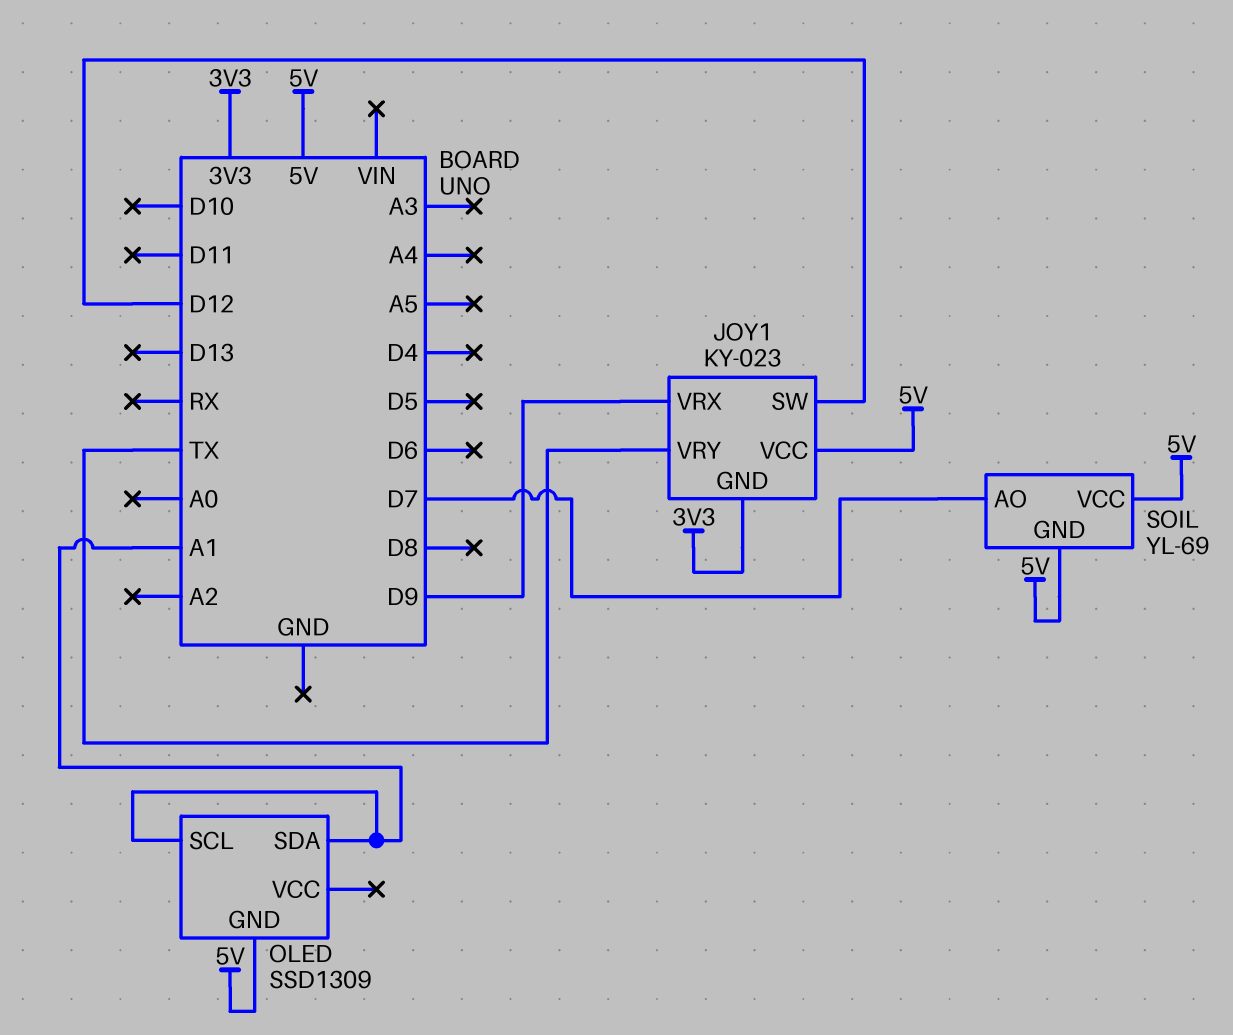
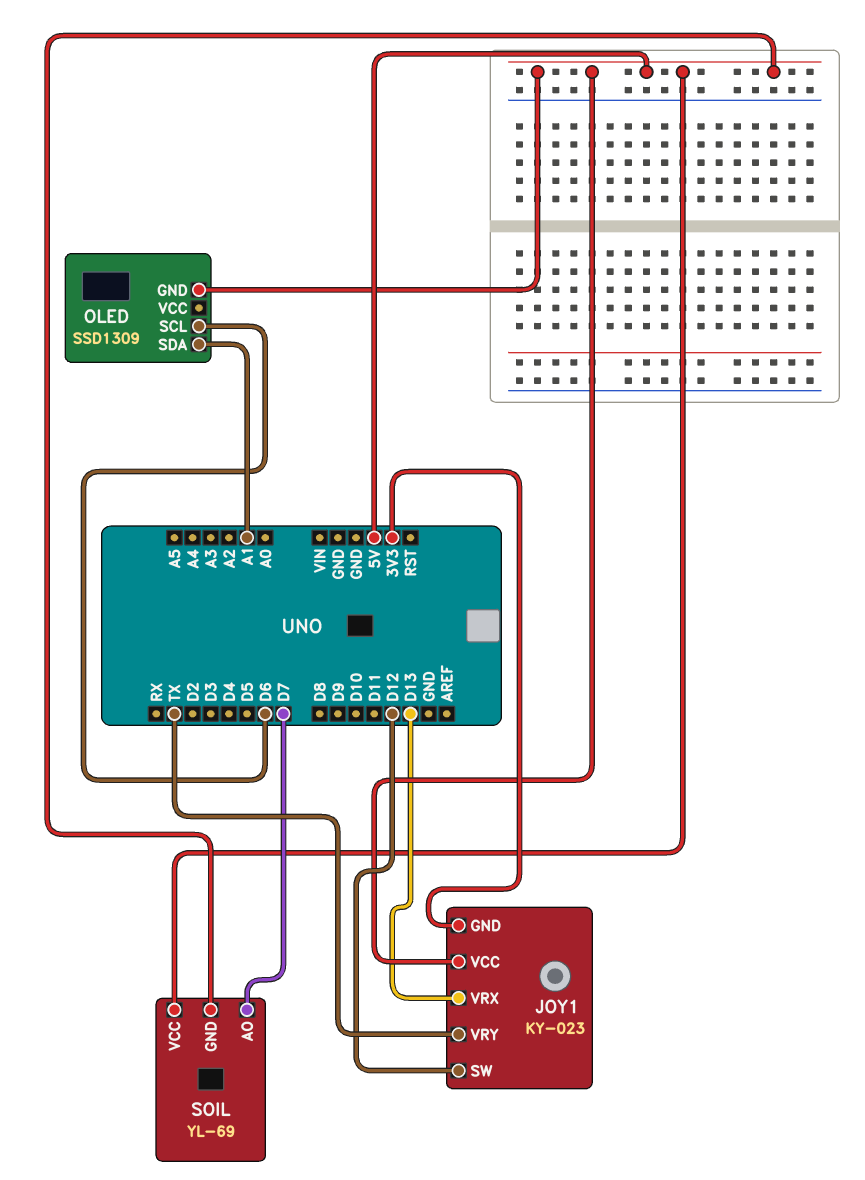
JOY1 pin VRX: D9 -> D13
OLED pin SCL: A1 -> D6

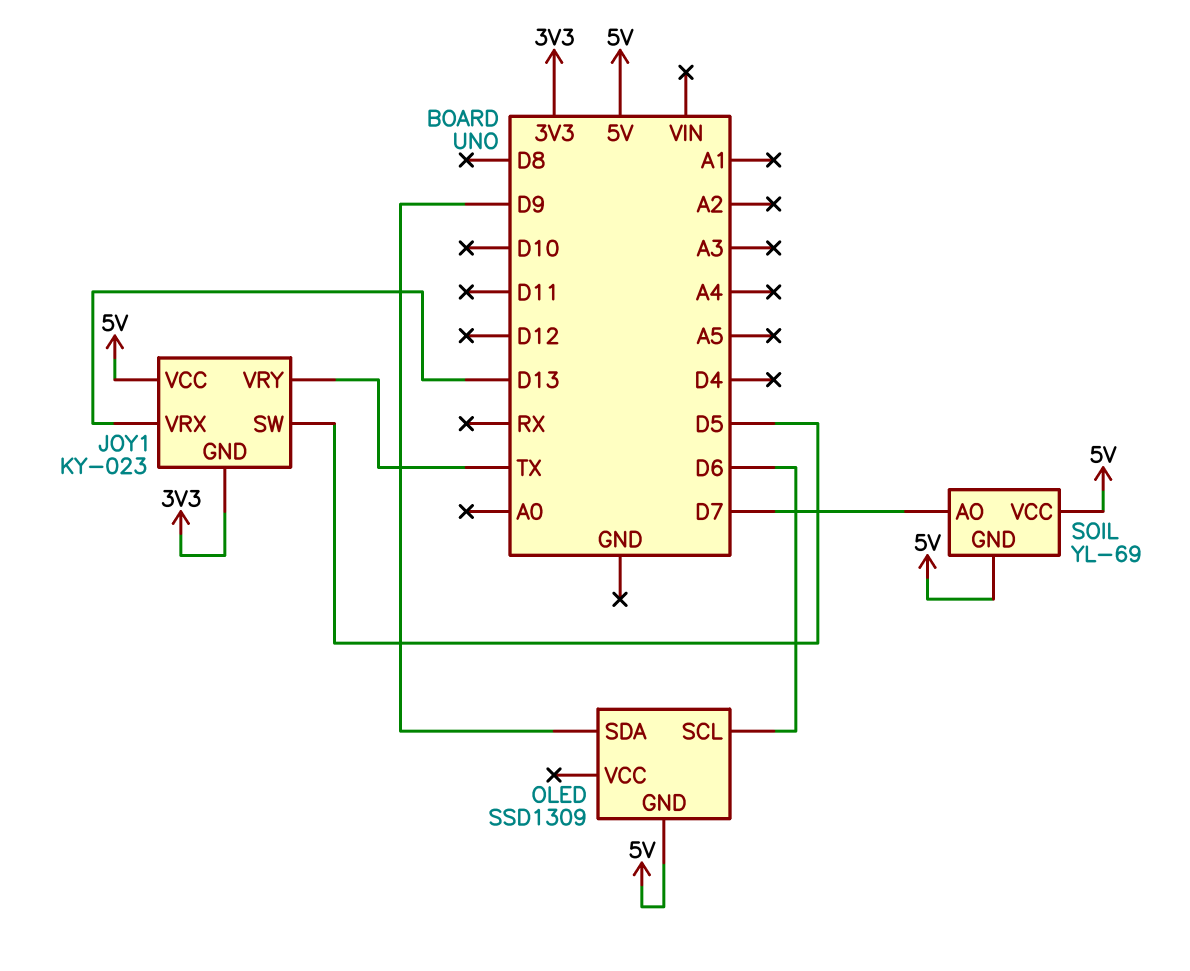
JOY1 pin SW: D12 -> D5
OLED pin SDA: A1 -> D9

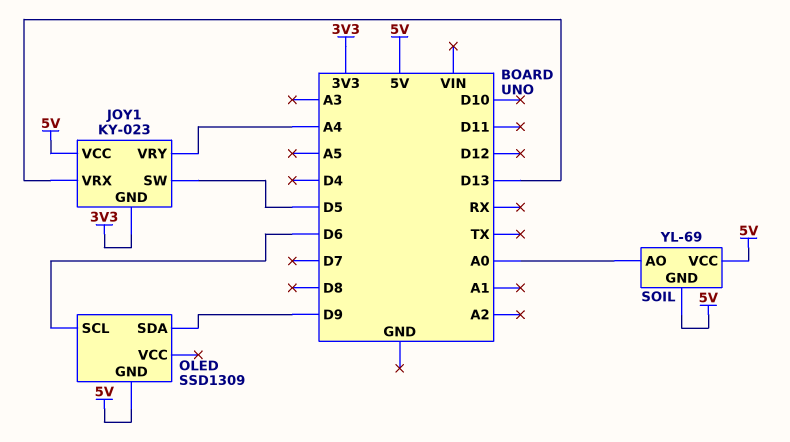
JOY1 pin VRY: TX -> A4
SOIL pin AO: D7 -> A0

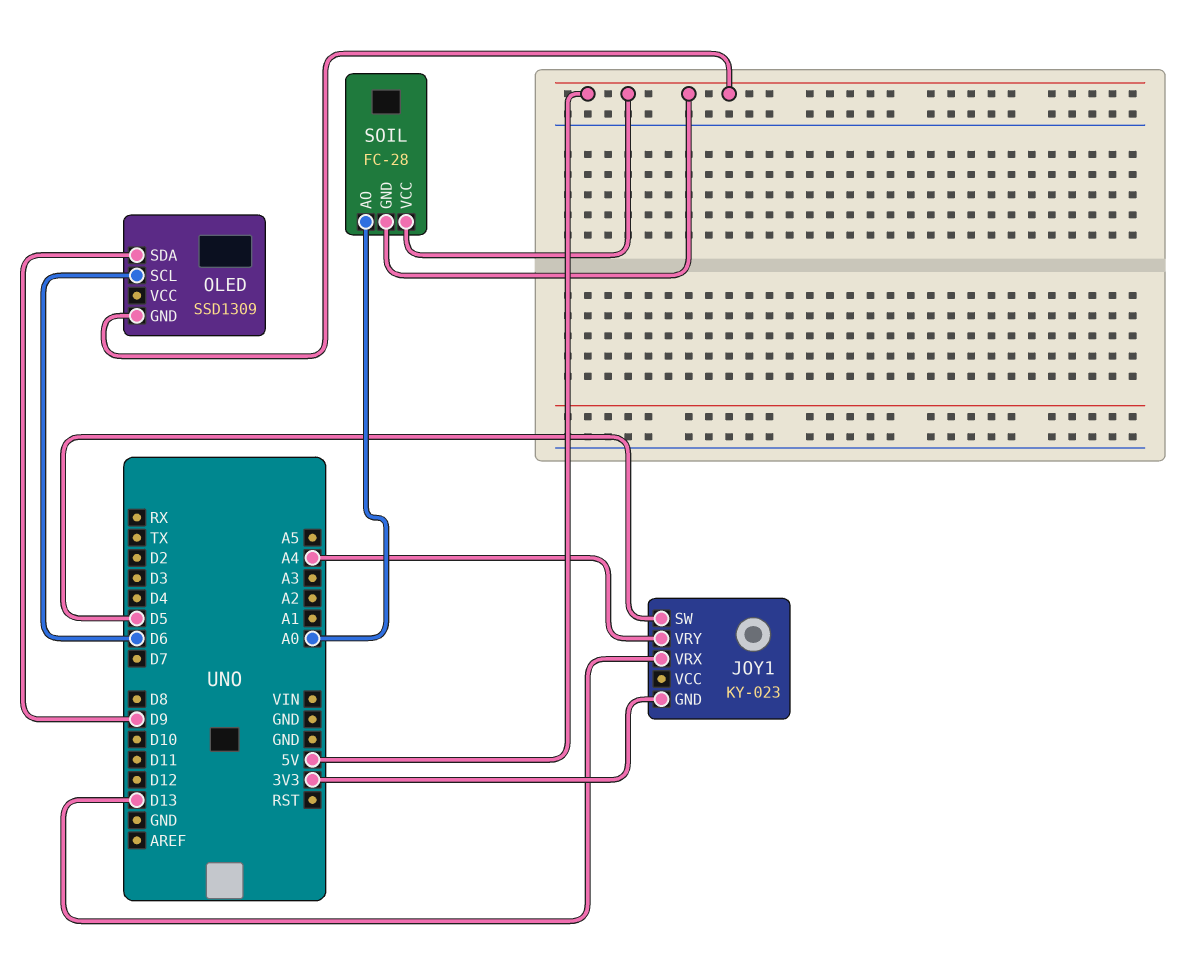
JOY1 pin VCC: 5V -> none
SOIL: YL-69 -> FC-28

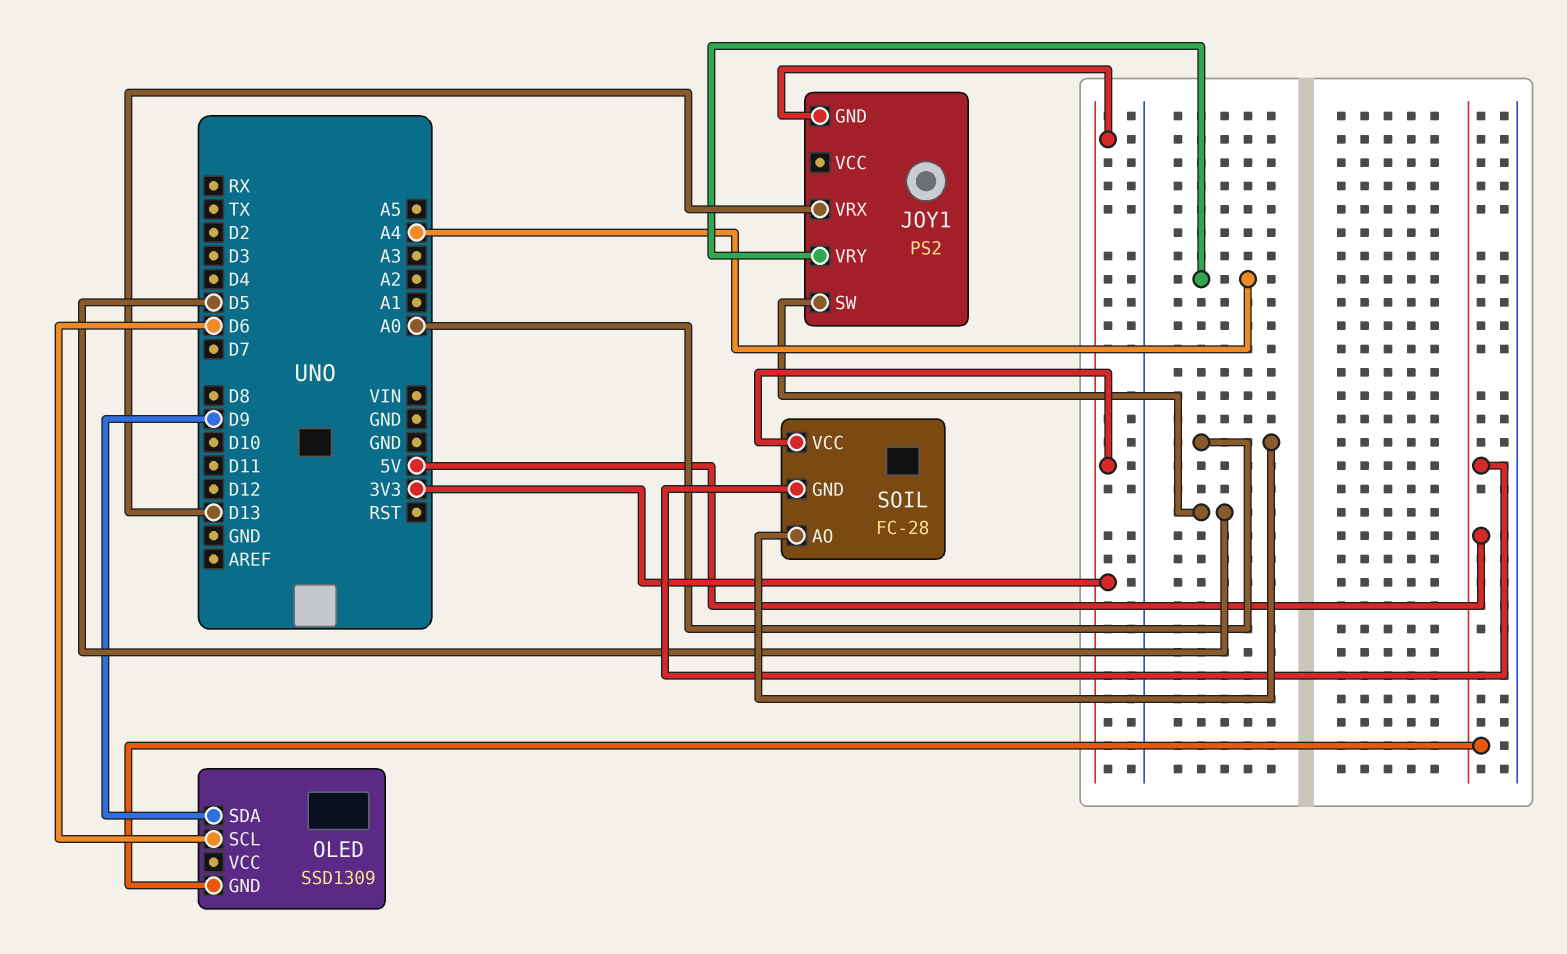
JOY1: KY-023 -> PS2
SOIL pin VCC: 5V -> 3V3

